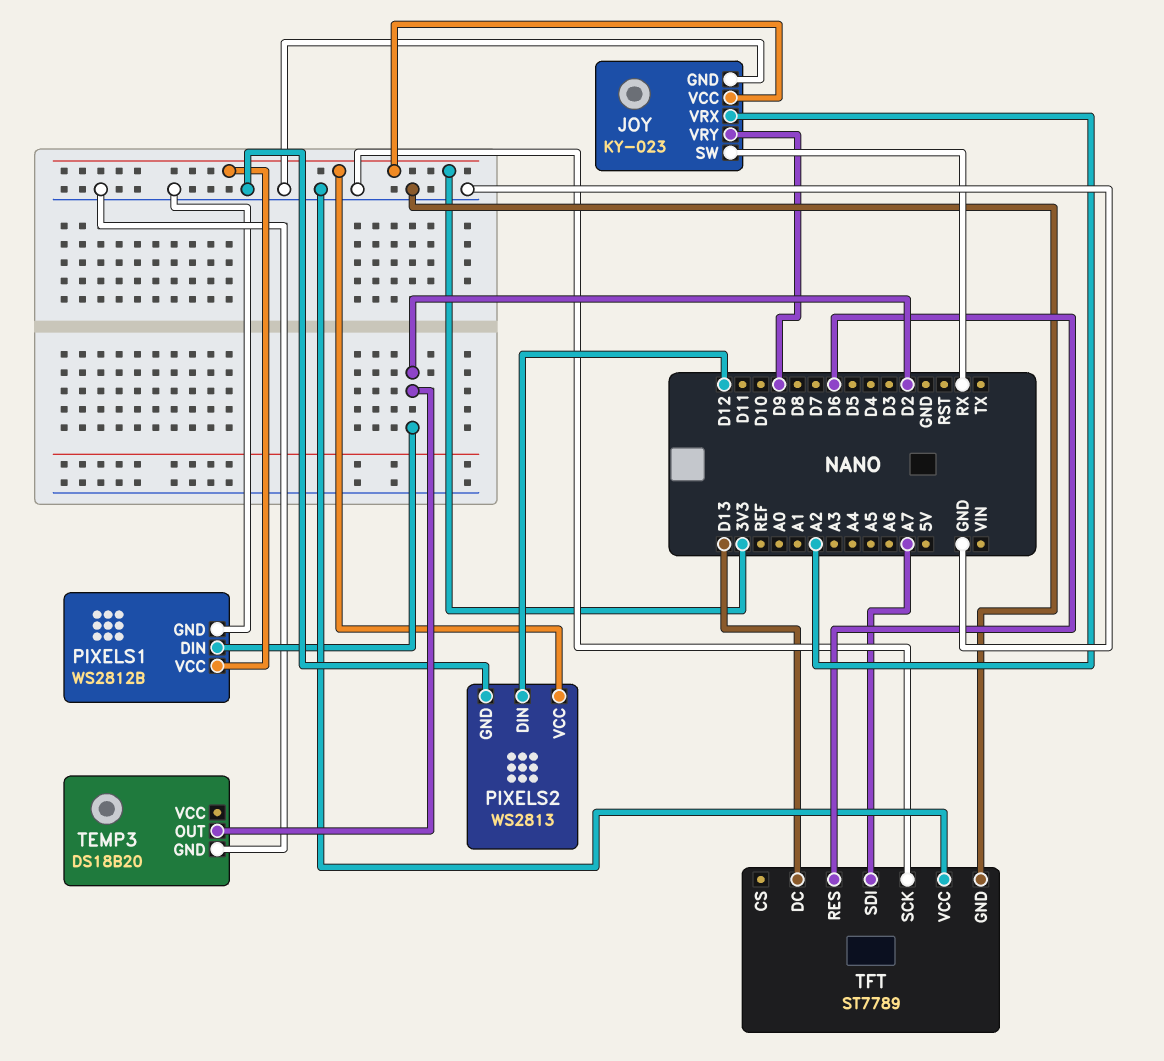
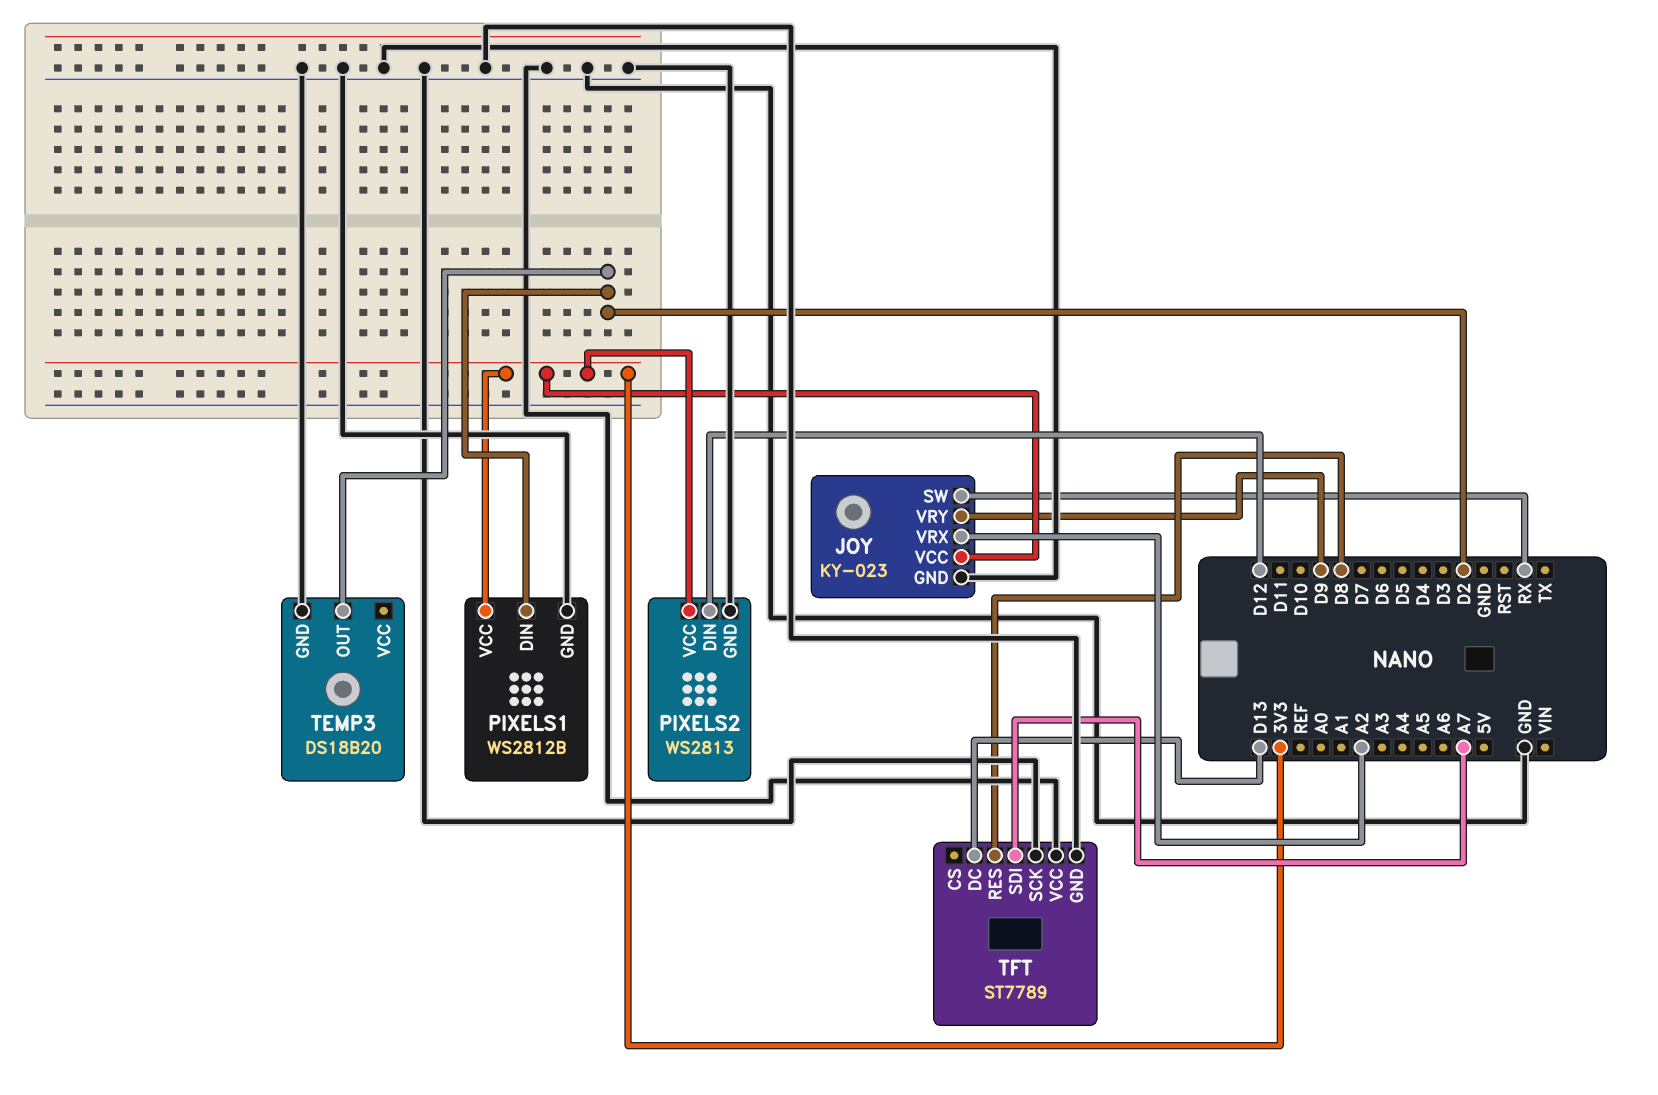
TFT pin RES: D6 -> D8

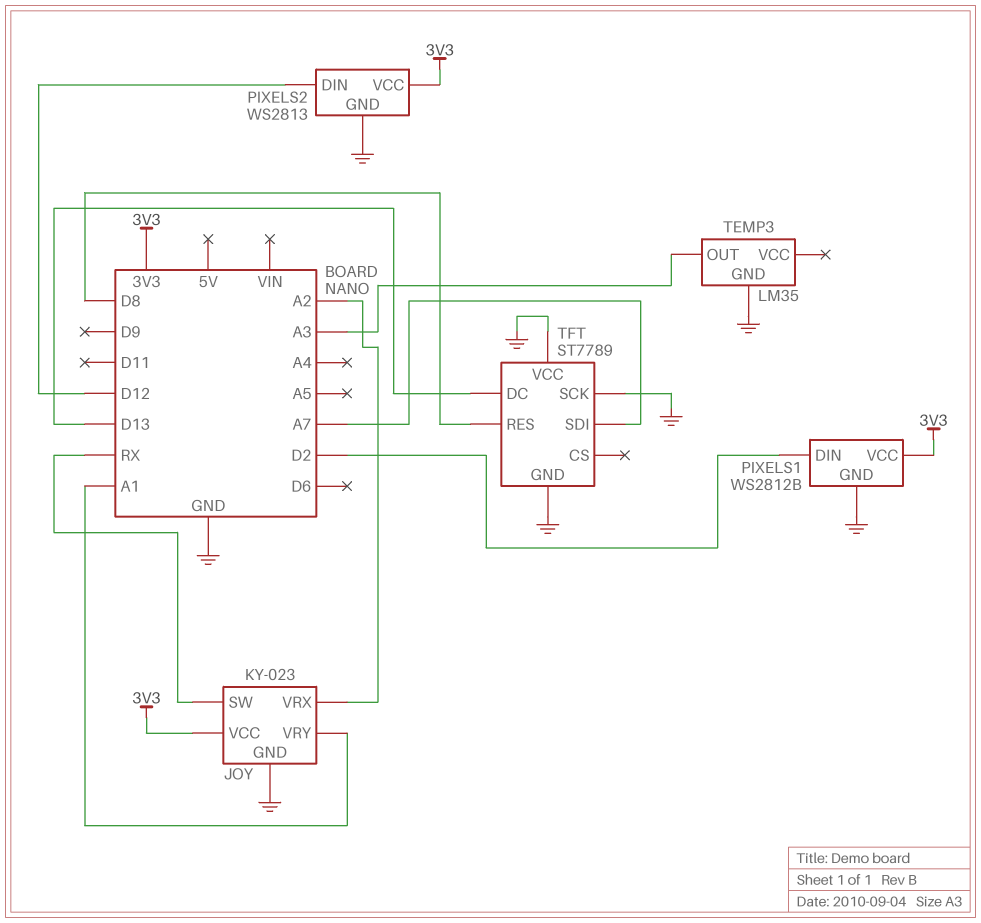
JOY pin VRY: D9 -> A1
TEMP3: DS18B20 -> LM35
TEMP3 pin OUT: D2 -> A3

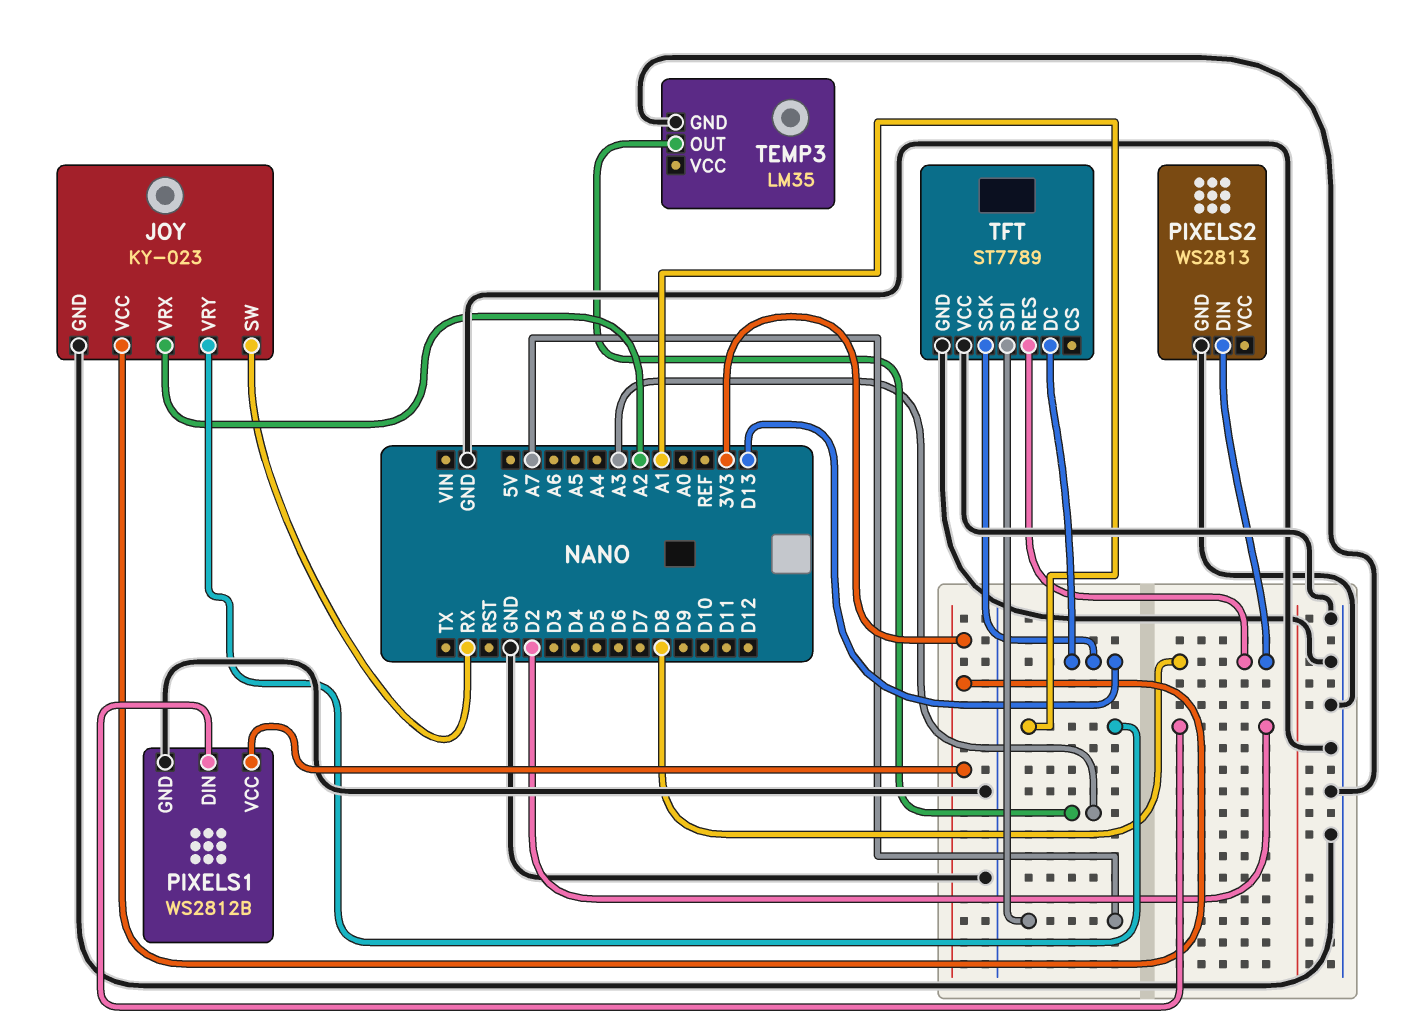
PIXELS2 pin DIN: D12 -> D8
PIXELS2 pin VCC: 3V3 -> none
TFT pin SCK: GND -> D13

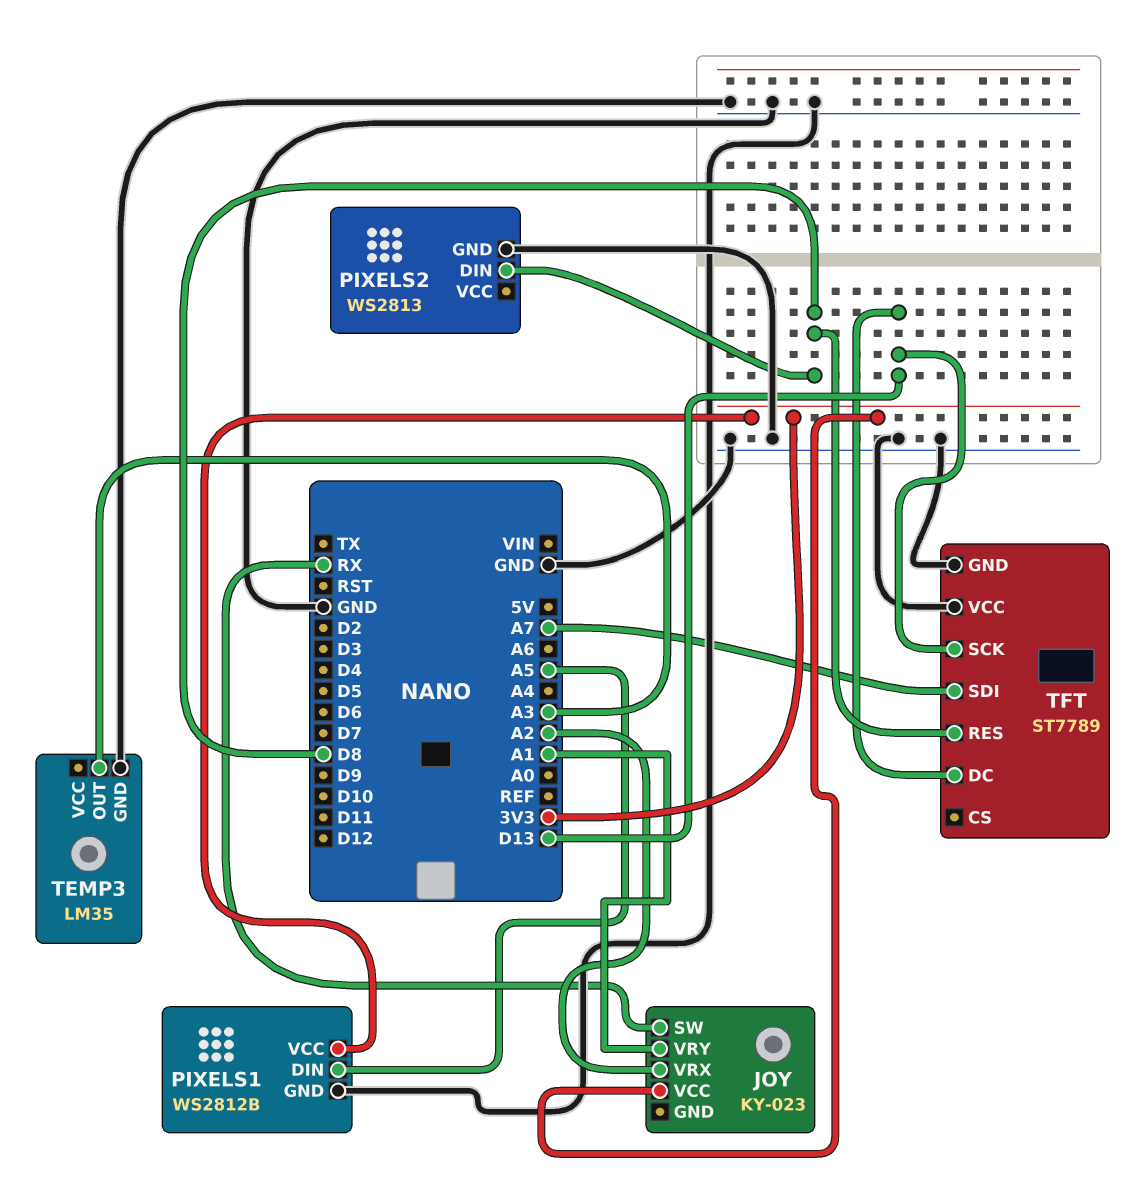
JOY pin GND: GND -> none
PIXELS1 pin DIN: D2 -> A5

